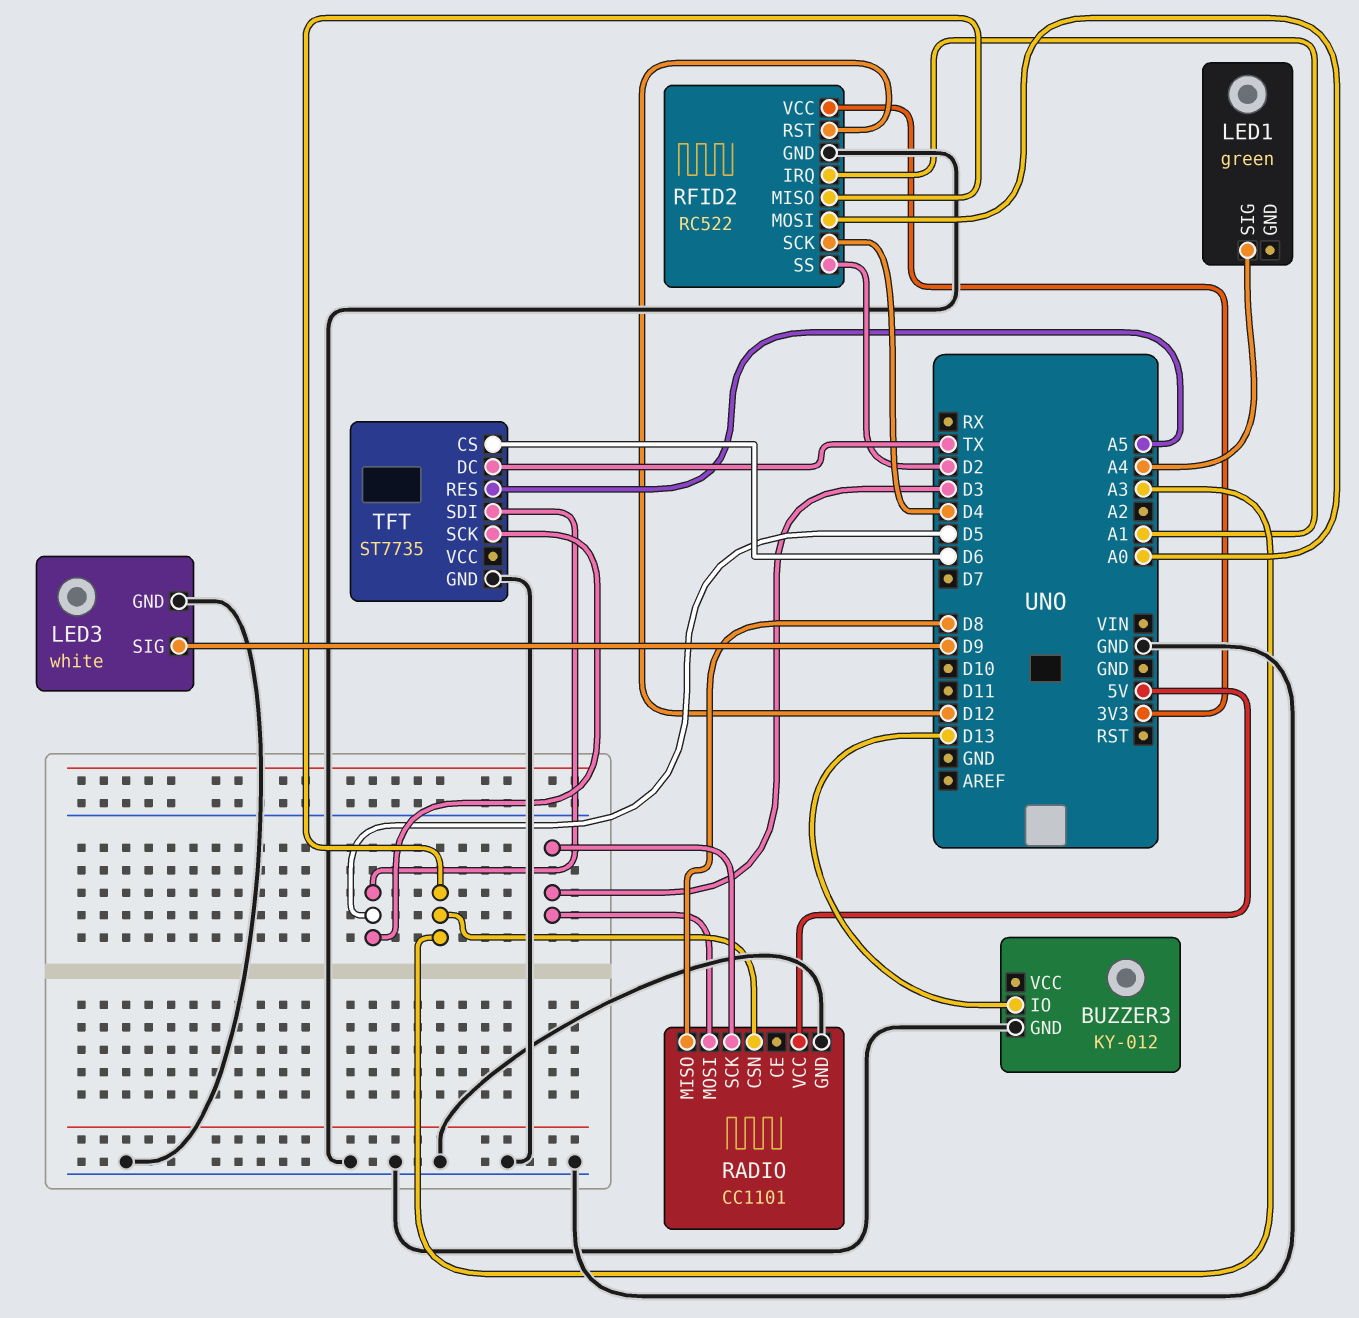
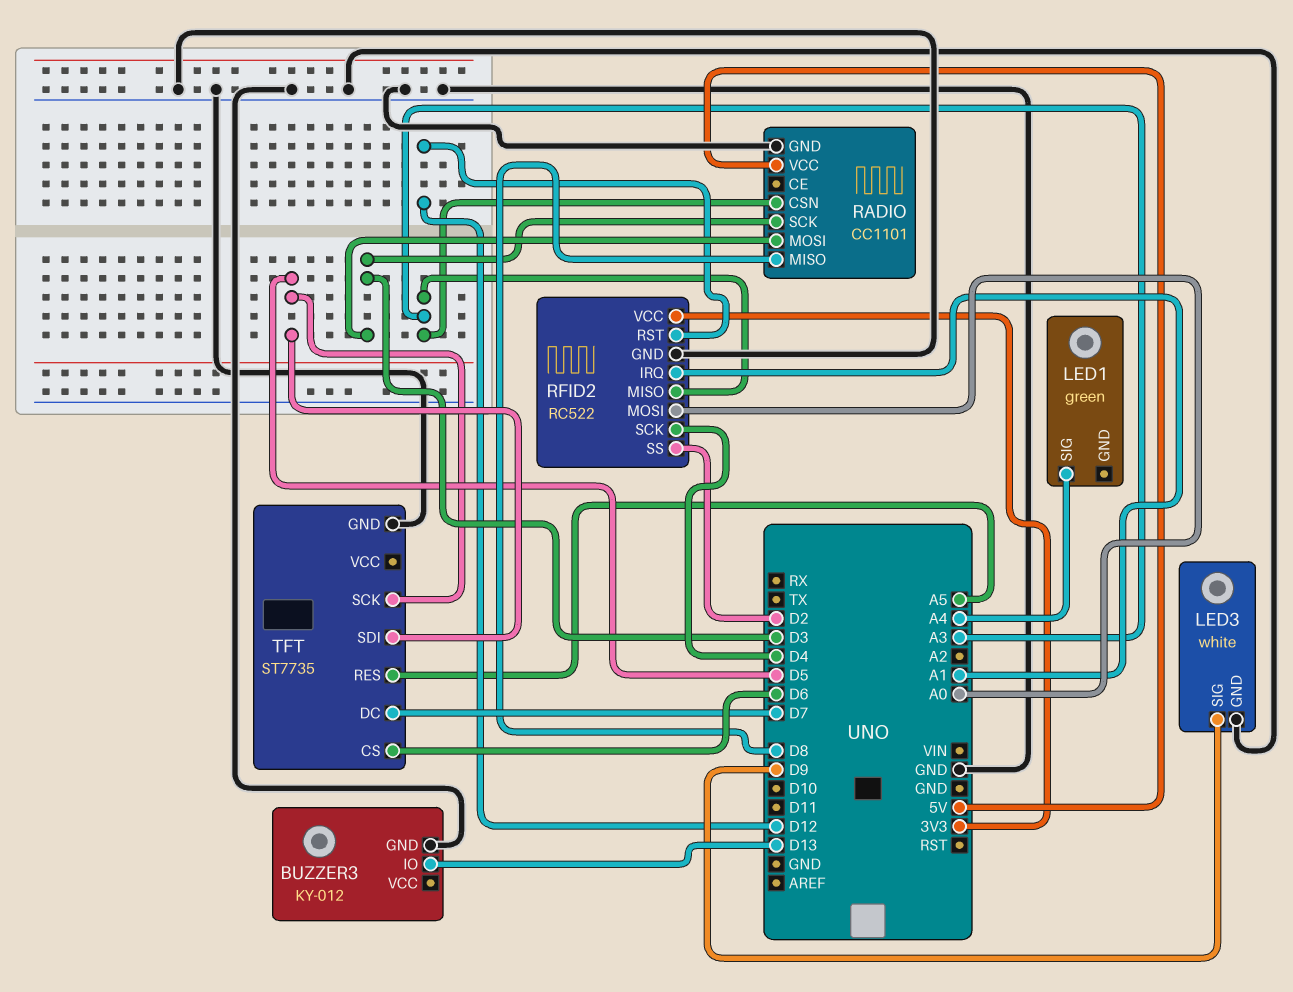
TFT pin DC: TX -> D7

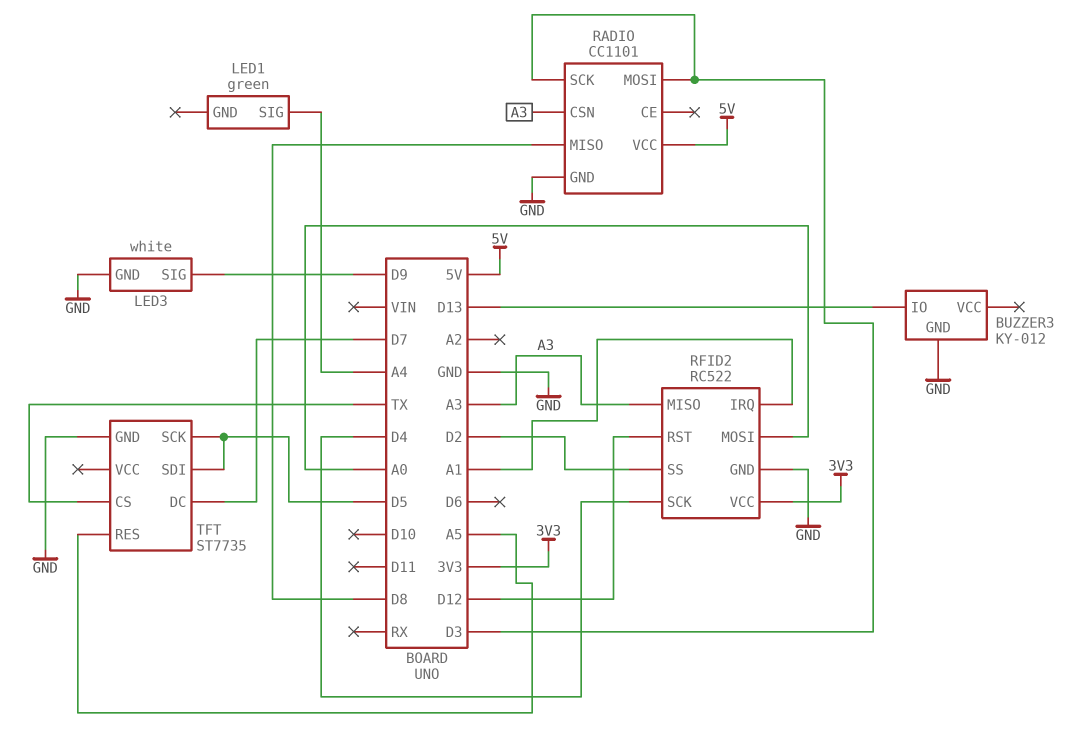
TFT pin CS: D6 -> TX

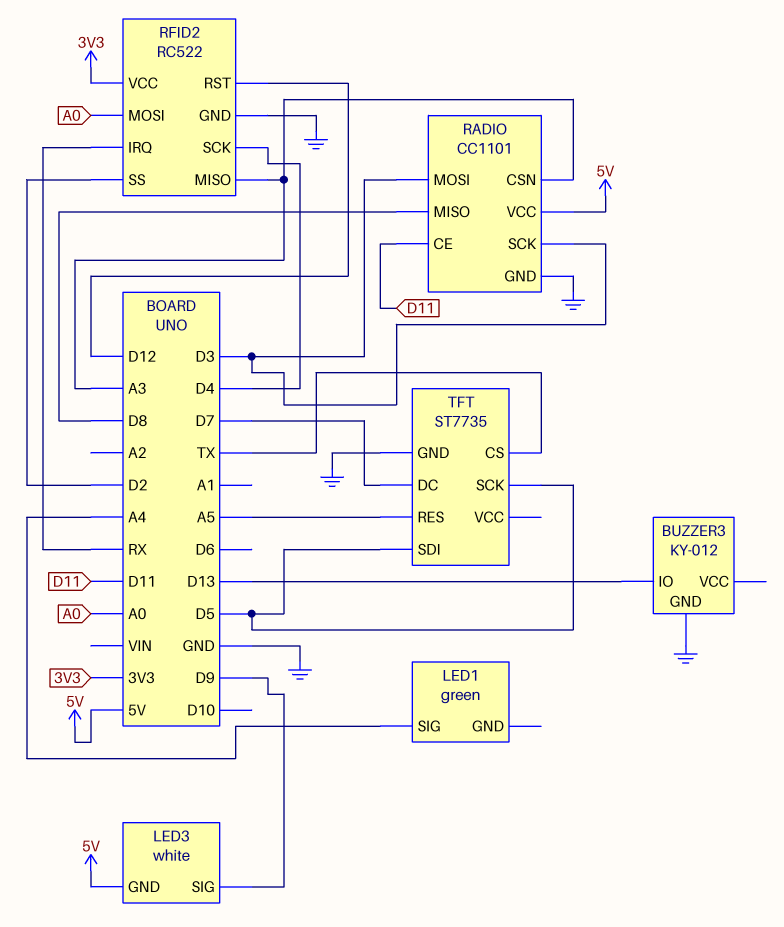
LED3 pin GND: GND -> 5V
RADIO pin CE: none -> D11
RFID2 pin IRQ: A1 -> RX

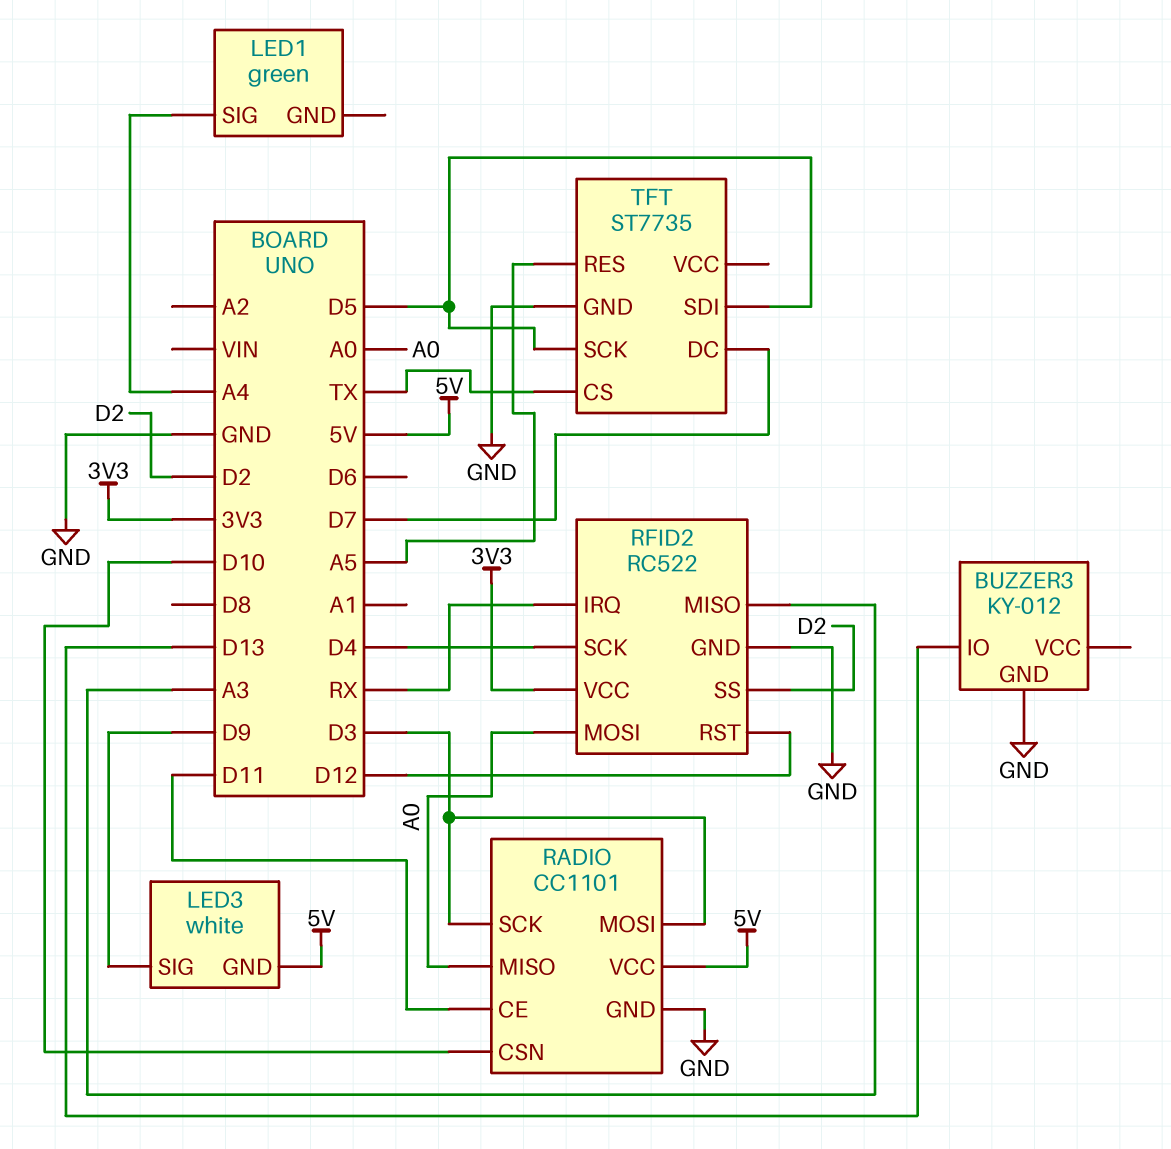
RADIO pin CSN: A3 -> D10
RADIO pin MISO: D8 -> A0

